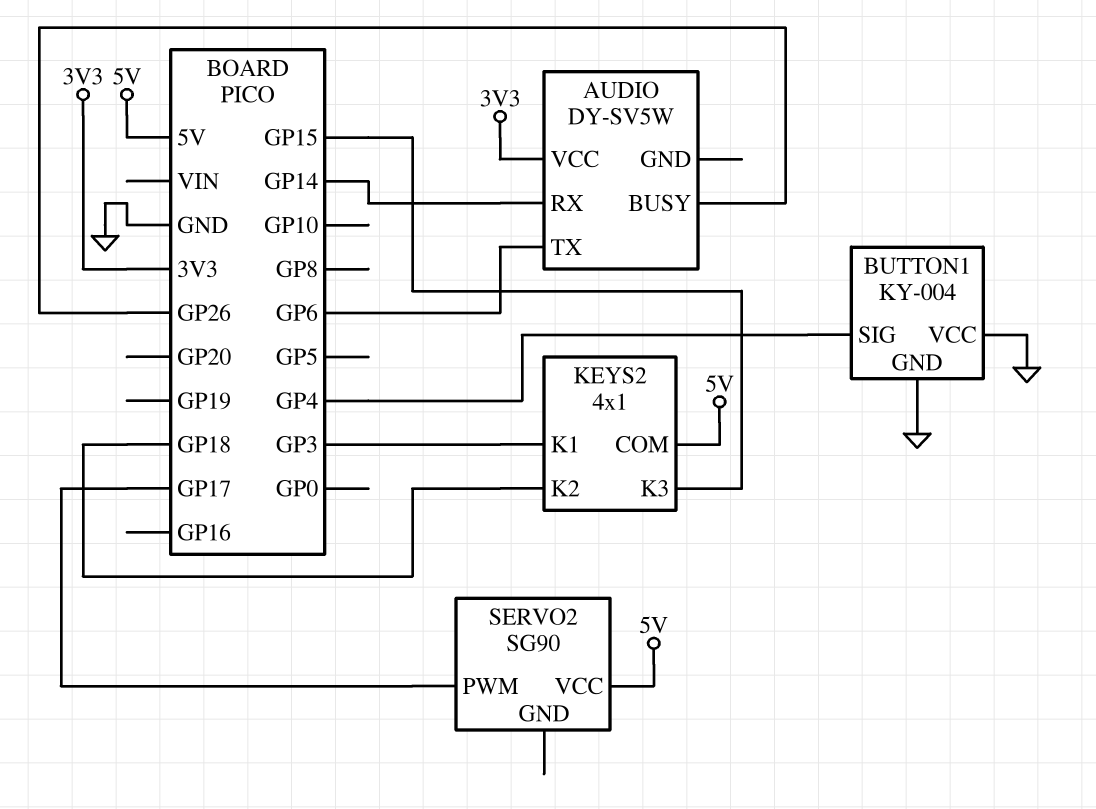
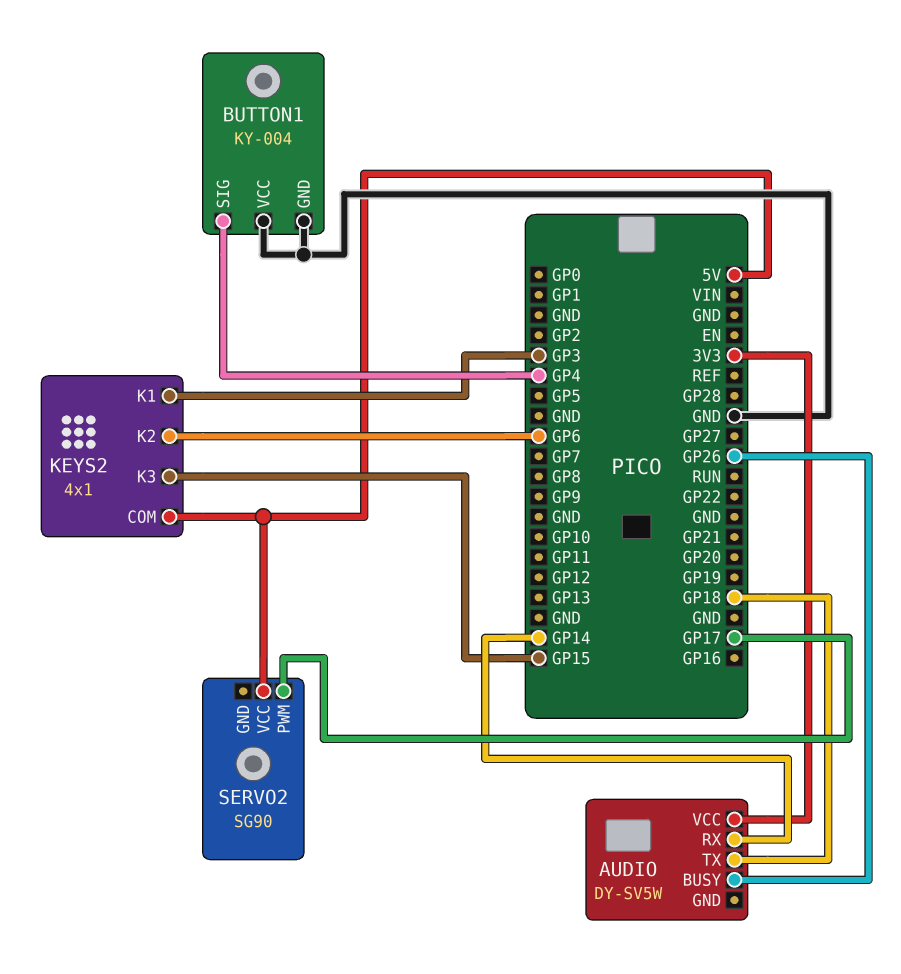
AUDIO pin TX: GP6 -> GP18
KEYS2 pin K2: GP18 -> GP6

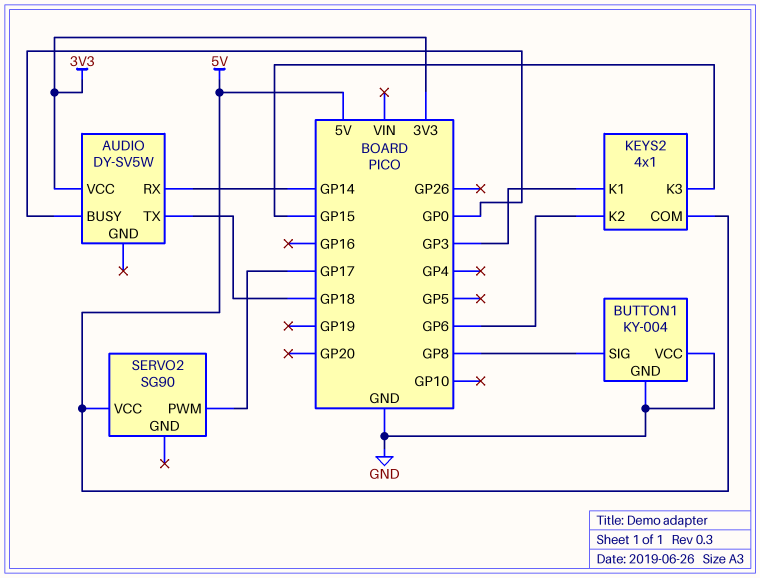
AUDIO pin BUSY: GP26 -> GP0
BUTTON1 pin SIG: GP4 -> GP8

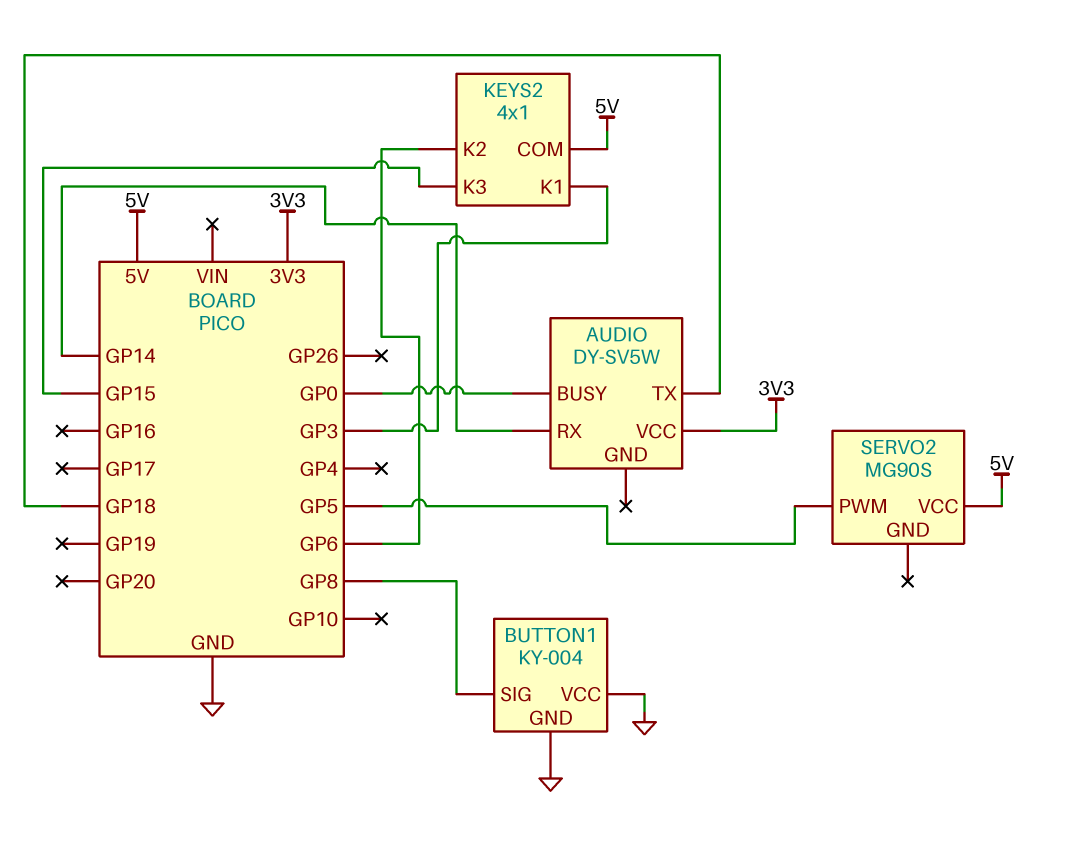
SERVO2: SG90 -> MG90S
SERVO2 pin PWM: GP17 -> GP5

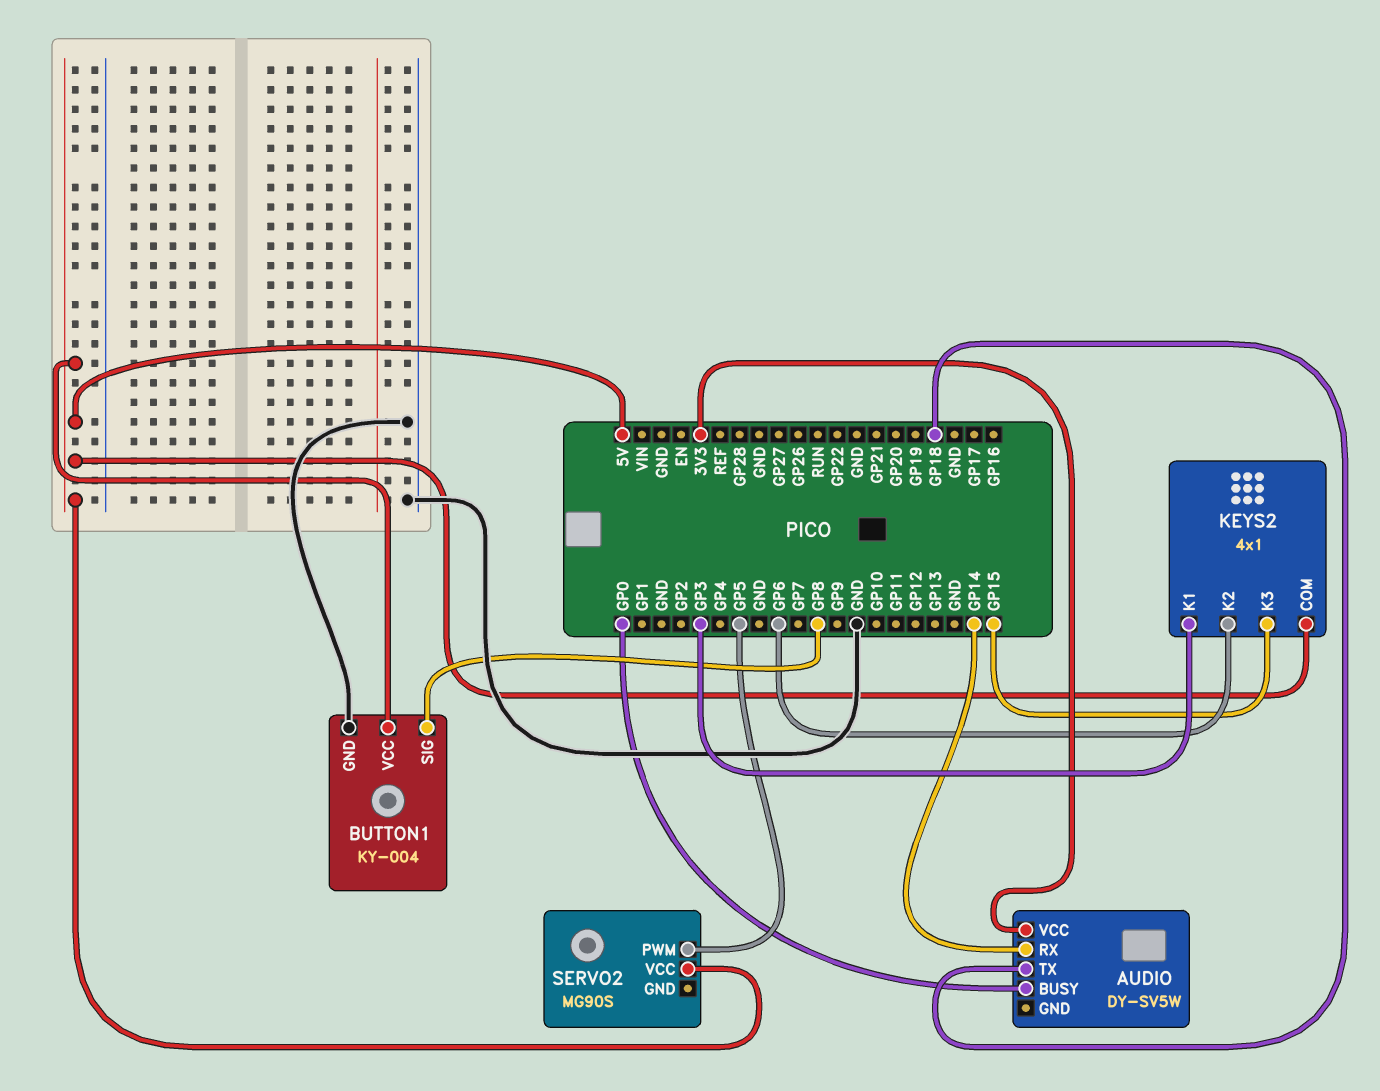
BUTTON1 pin VCC: GND -> 5V

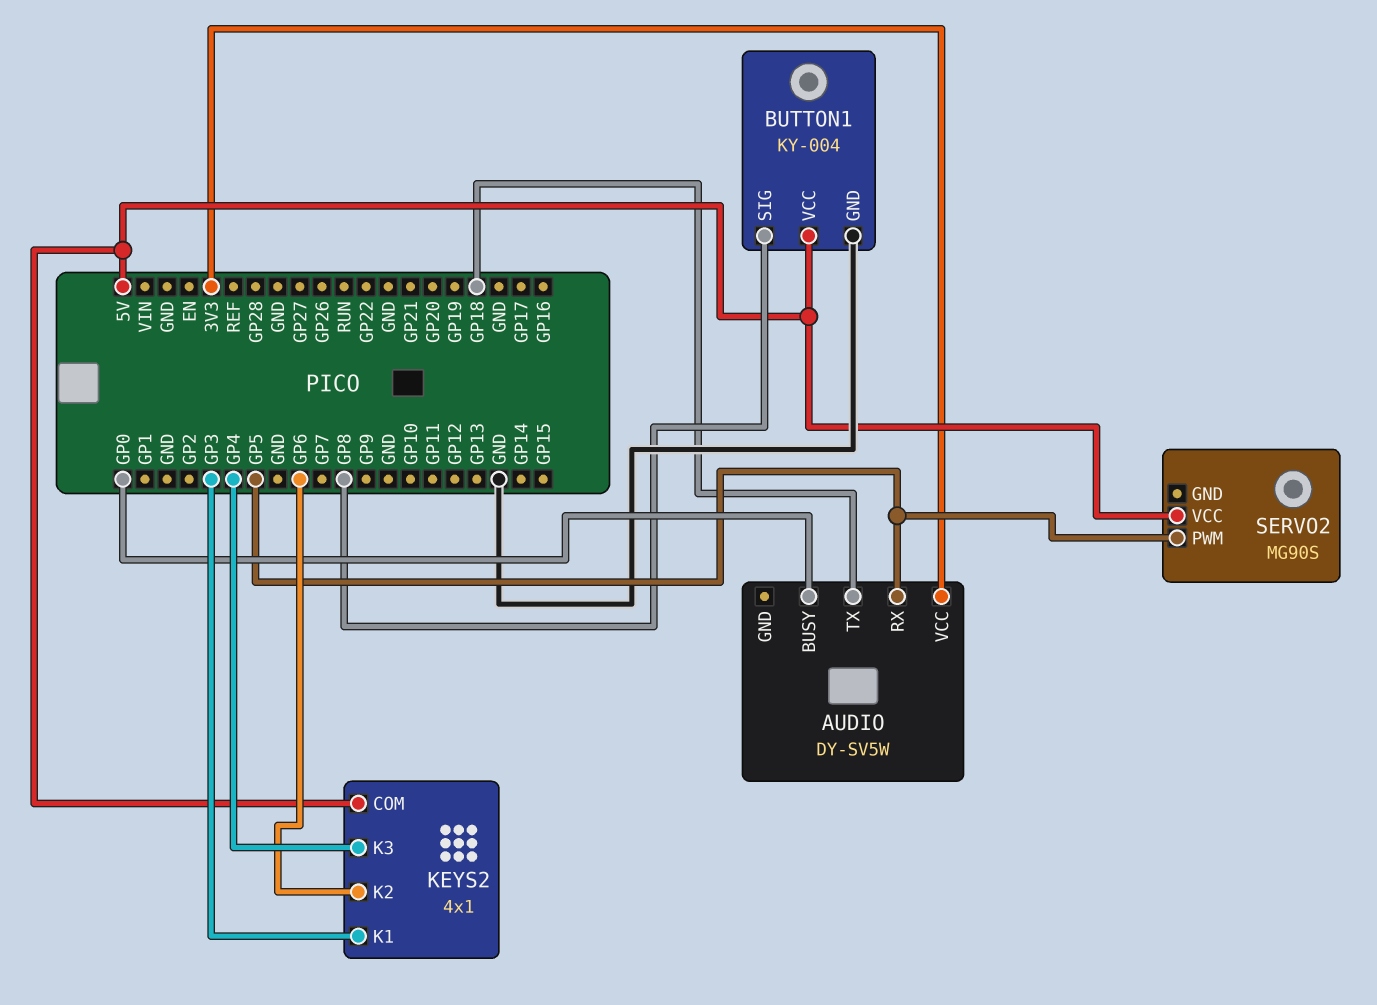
AUDIO pin RX: GP14 -> GP5
KEYS2 pin K3: GP15 -> GP4

